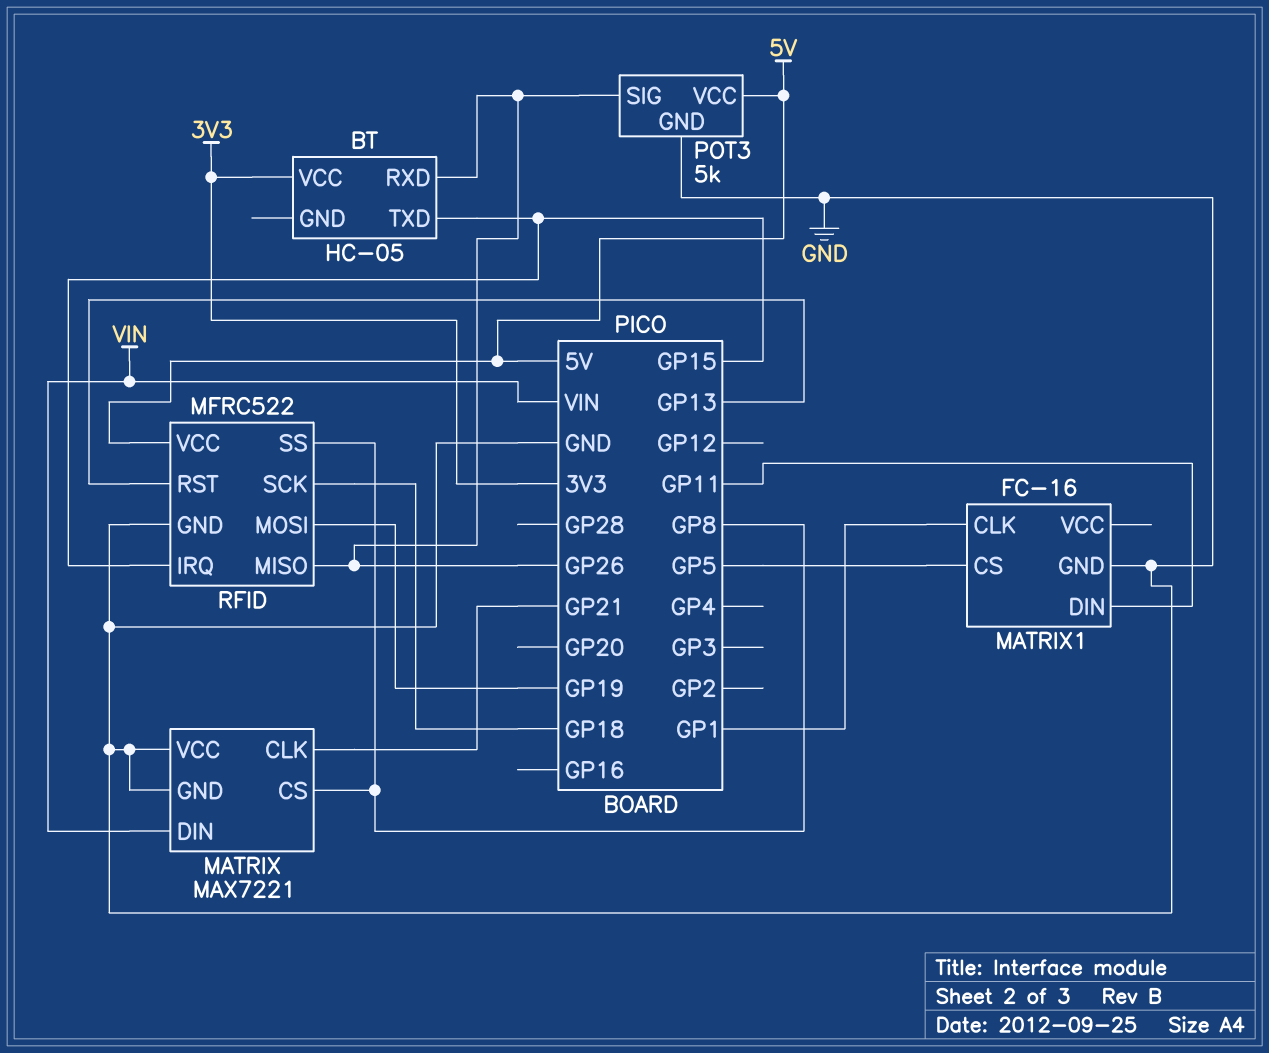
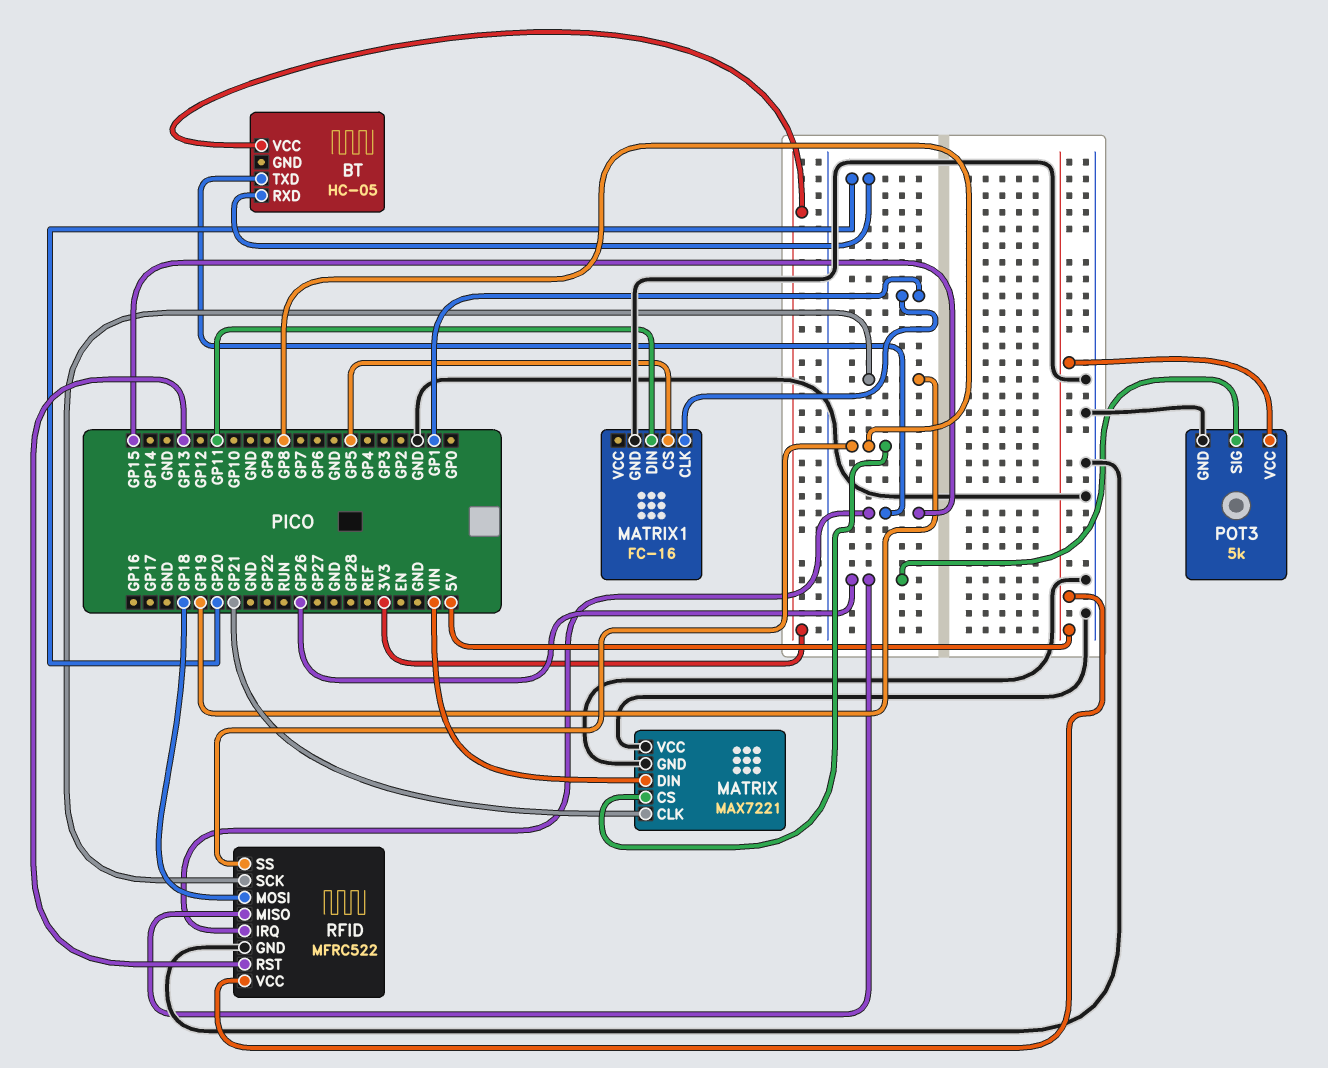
BT pin RXD: GP26 -> GP20
RFID pin MOSI: GP19 -> GP18
RFID pin SCK: GP18 -> GP19

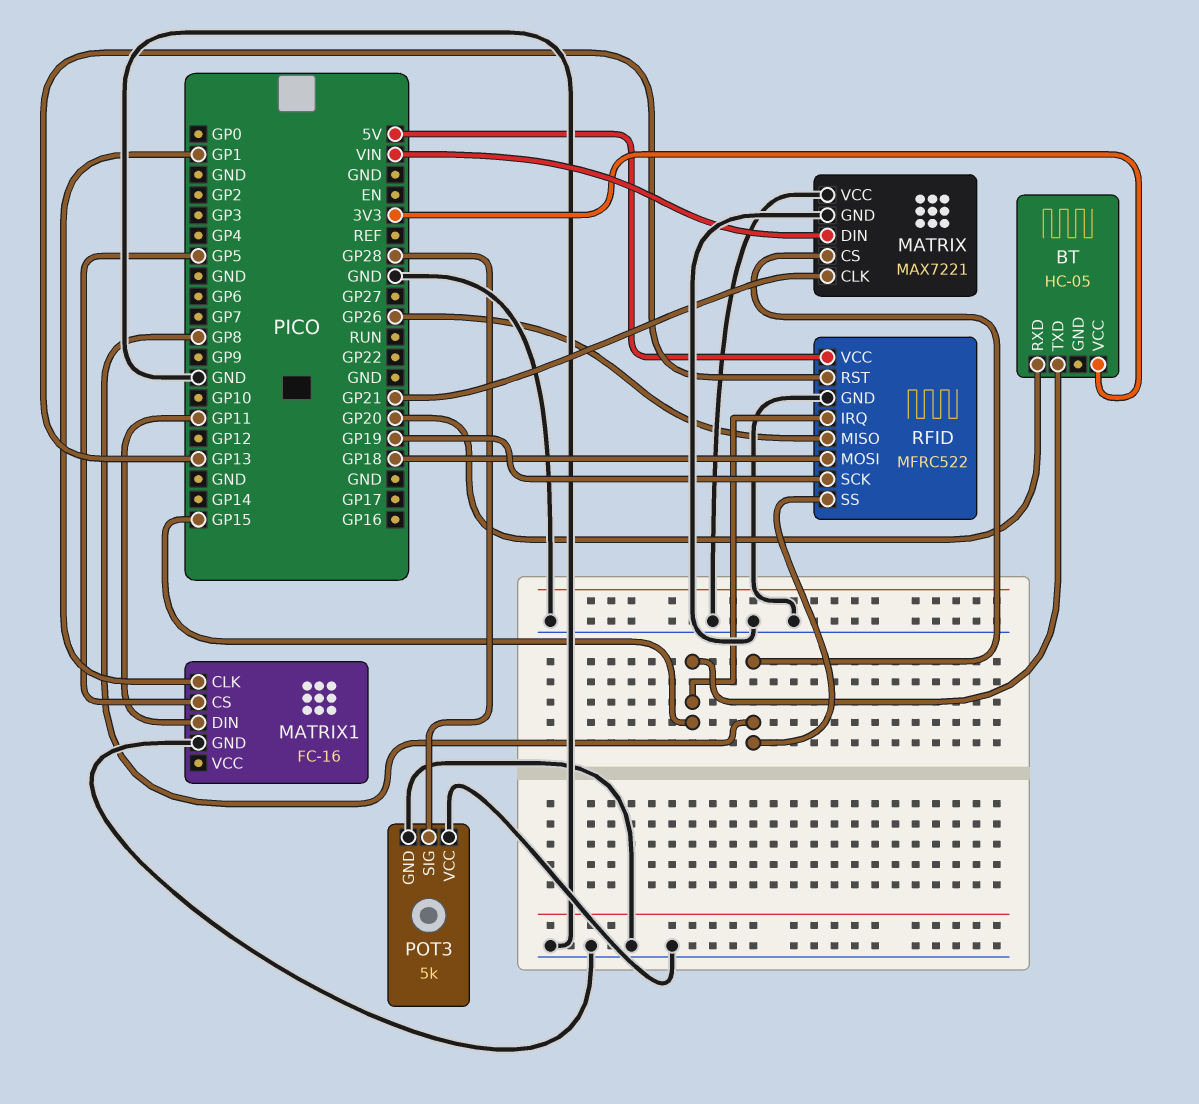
POT3 pin SIG: GP26 -> GP28
POT3 pin VCC: 5V -> GND

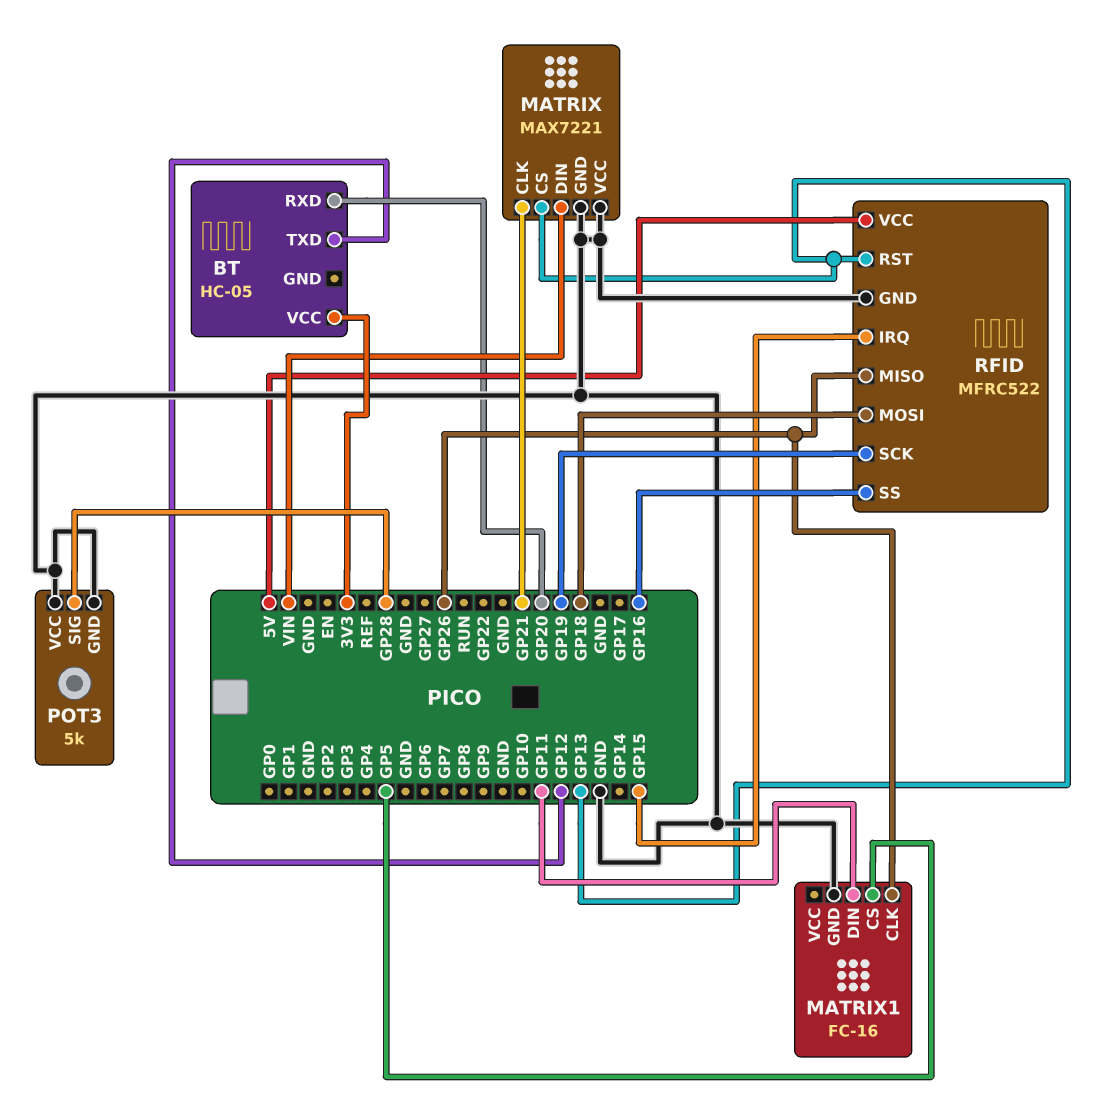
BT pin TXD: GP15 -> GP12
MATRIX pin CS: GP8 -> GP13
MATRIX1 pin CLK: GP1 -> GP26
RFID pin SS: GP8 -> GP16

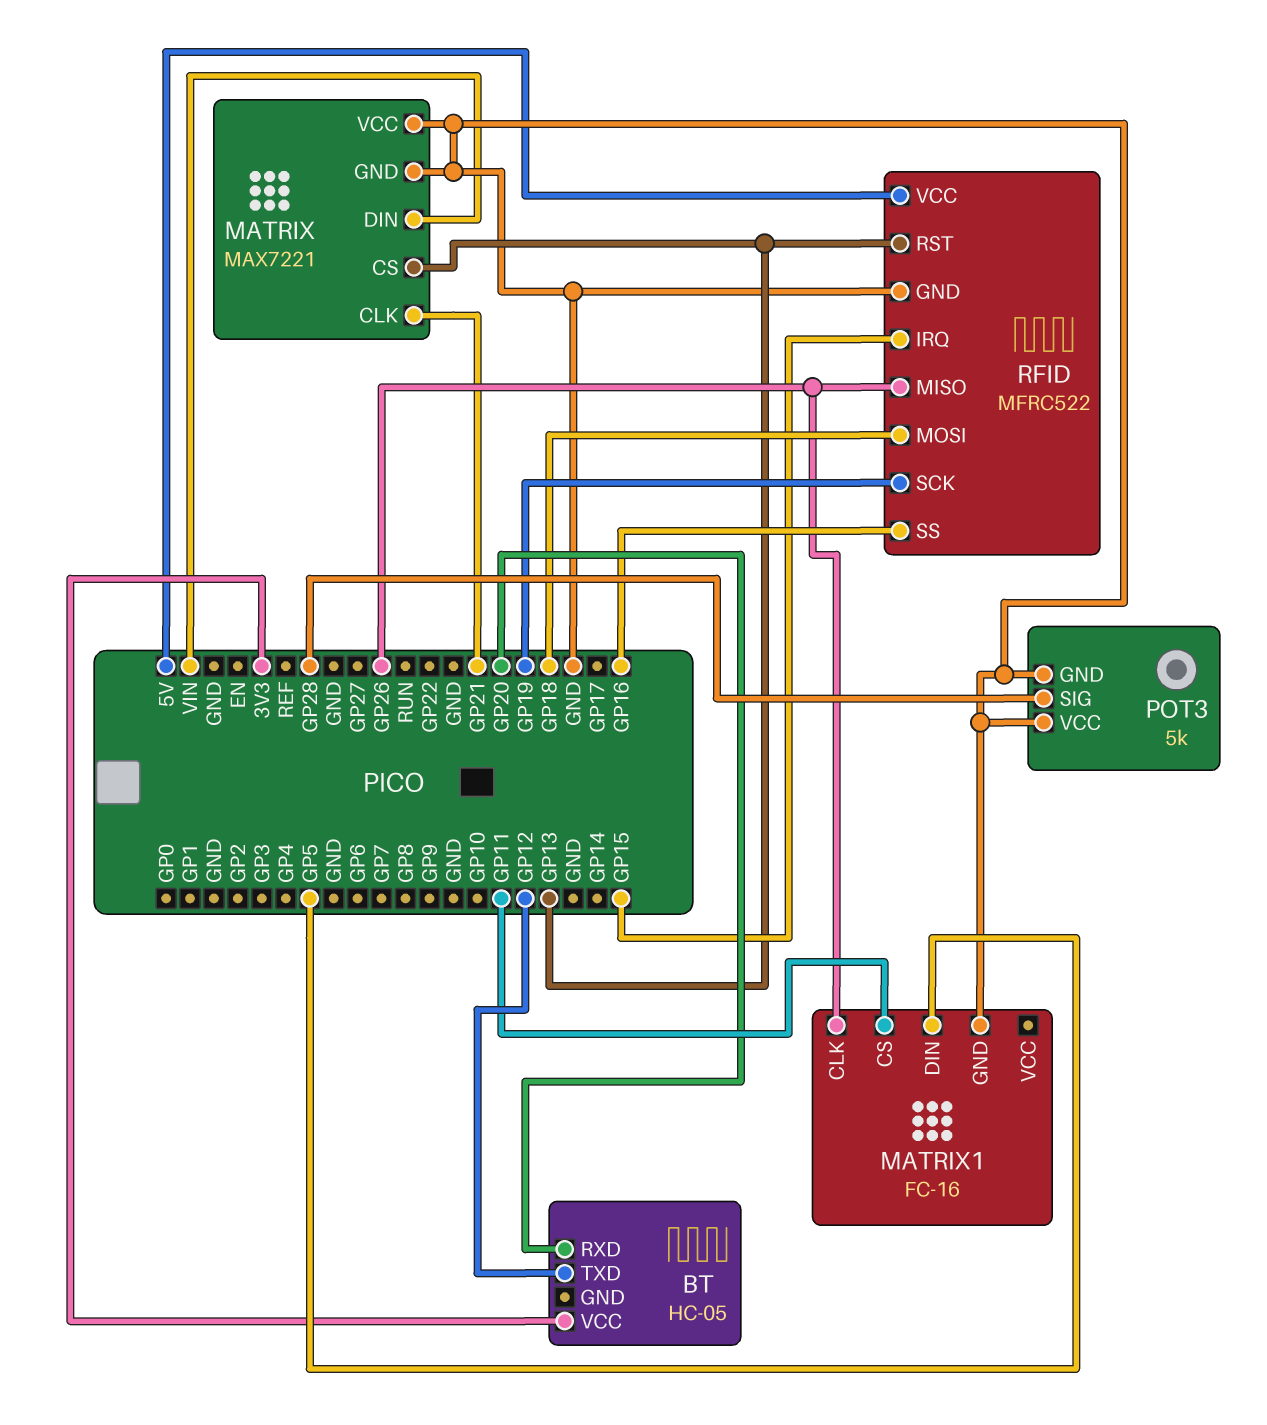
MATRIX1 pin CS: GP5 -> GP11
MATRIX1 pin DIN: GP11 -> GP5

